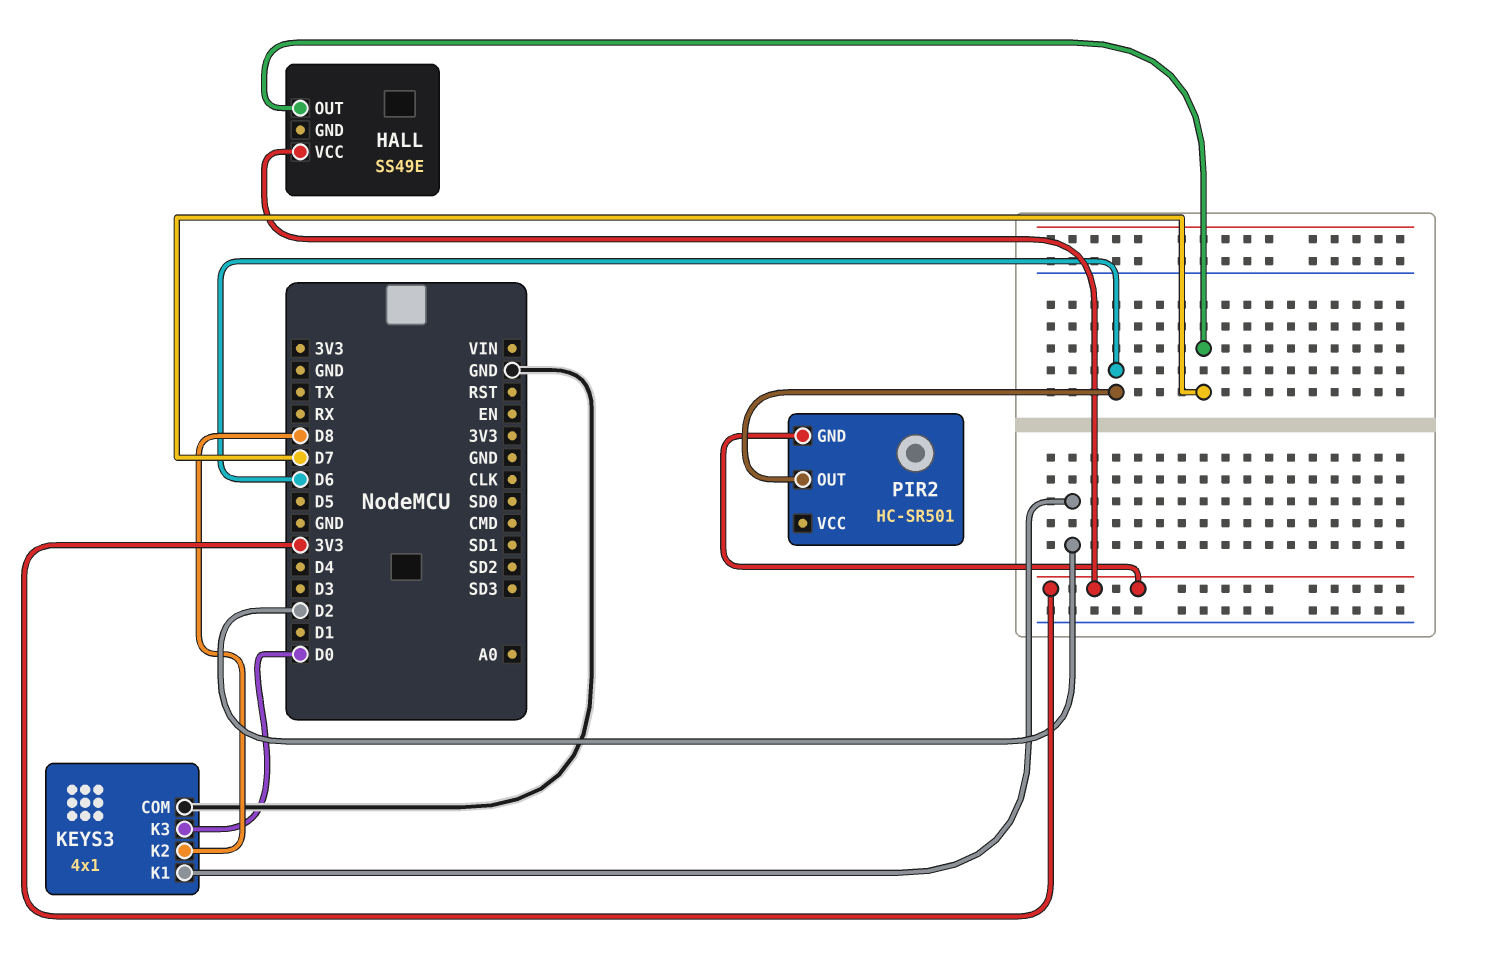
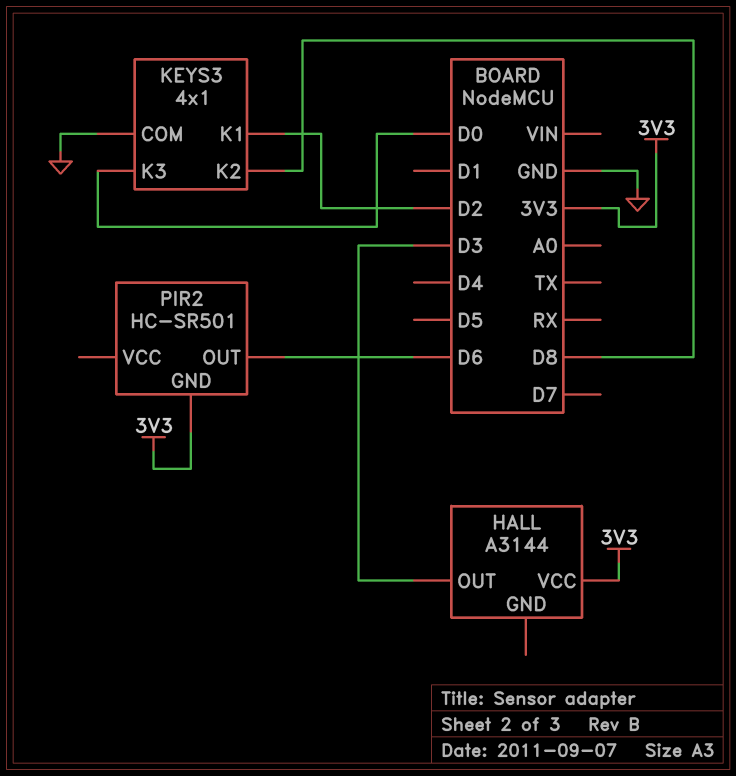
HALL: SS49E -> A3144
HALL pin OUT: D7 -> D3

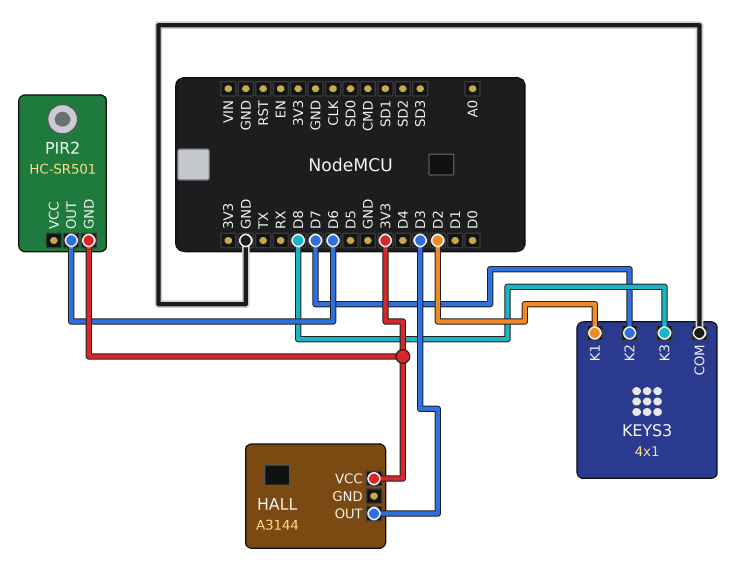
KEYS3 pin K2: D8 -> D7
KEYS3 pin K3: D0 -> D8

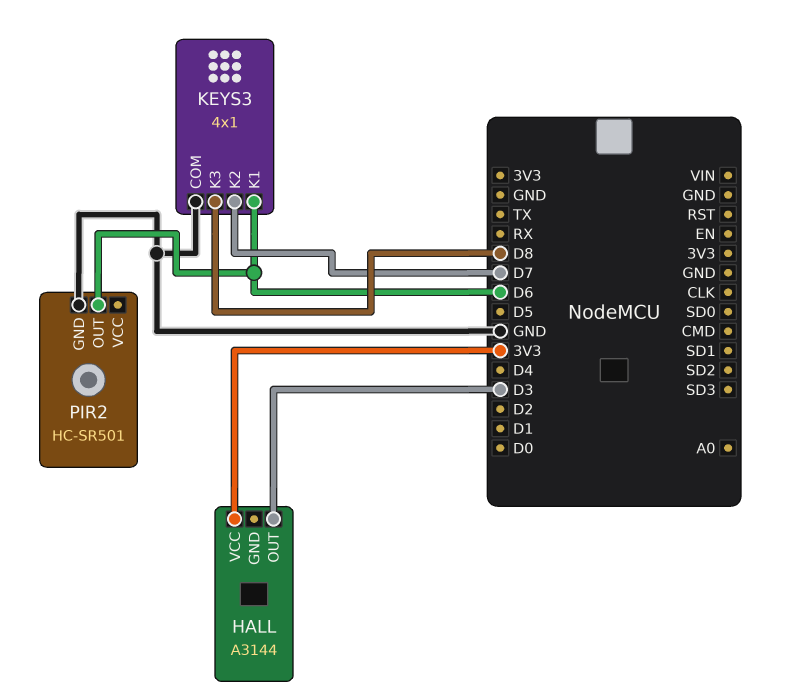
KEYS3 pin K1: D2 -> D6
PIR2 pin GND: 3V3 -> GND

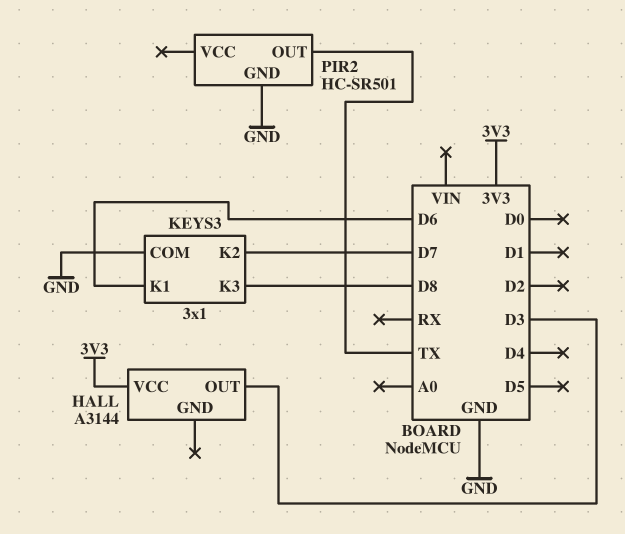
KEYS3: 4x1 -> 3x1
PIR2 pin OUT: D6 -> TX

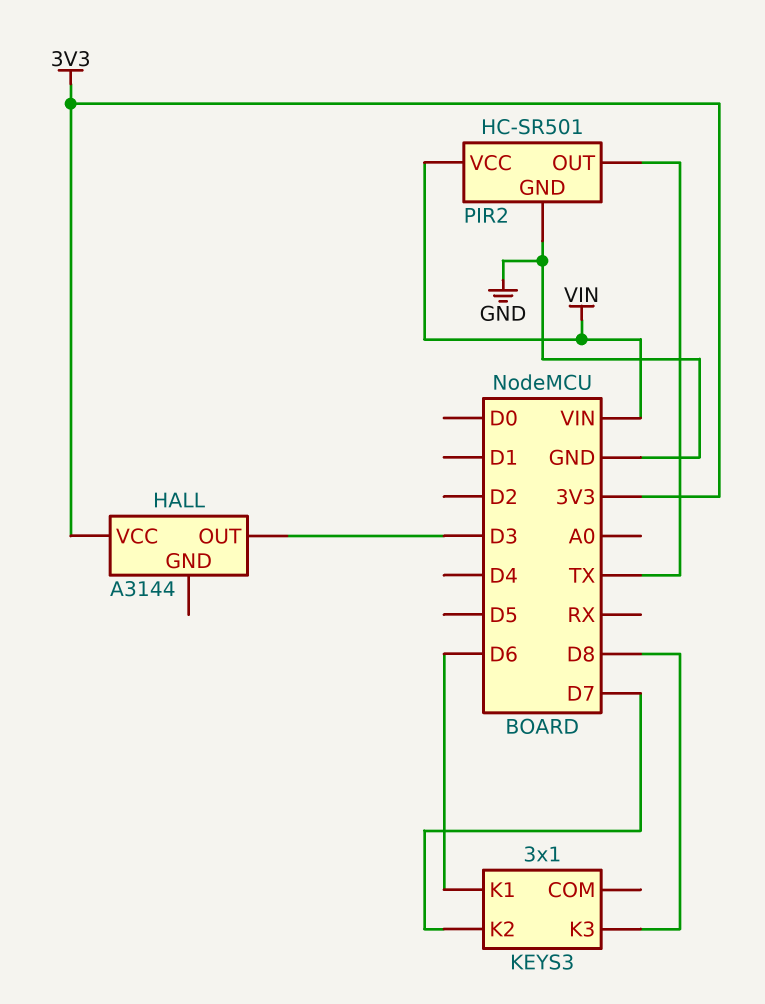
KEYS3 pin COM: GND -> none
PIR2 pin VCC: none -> VIN

